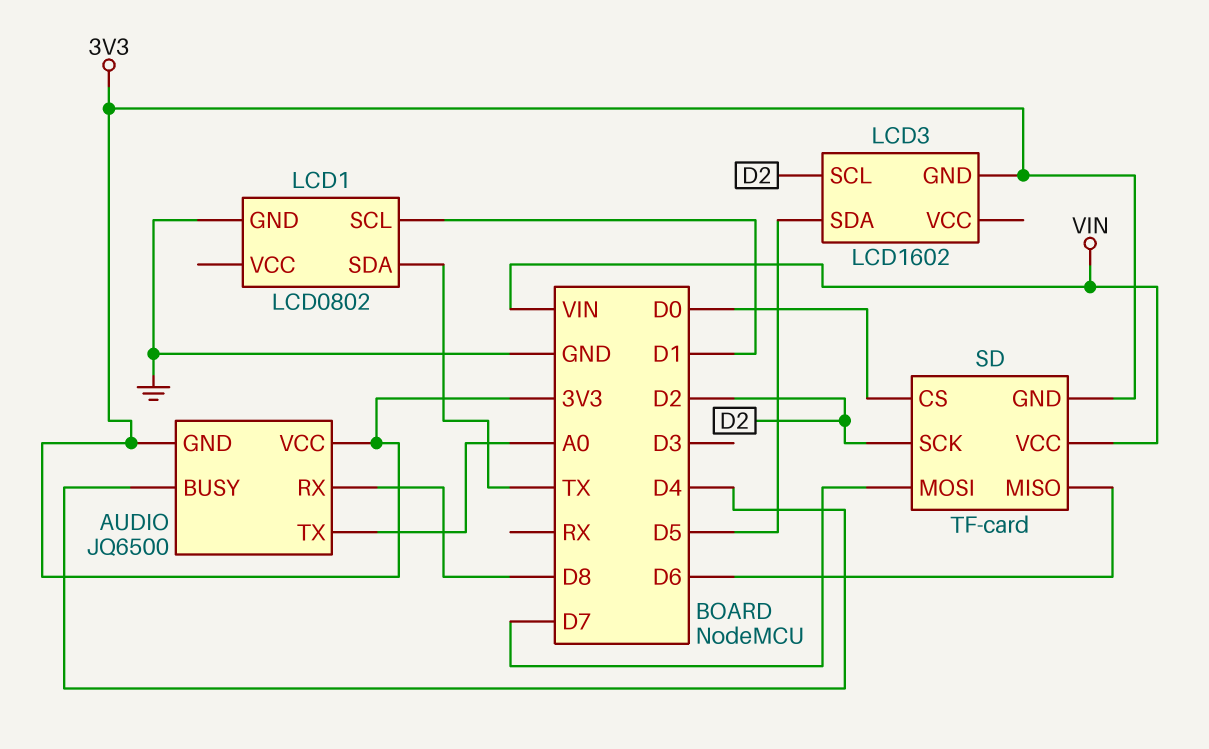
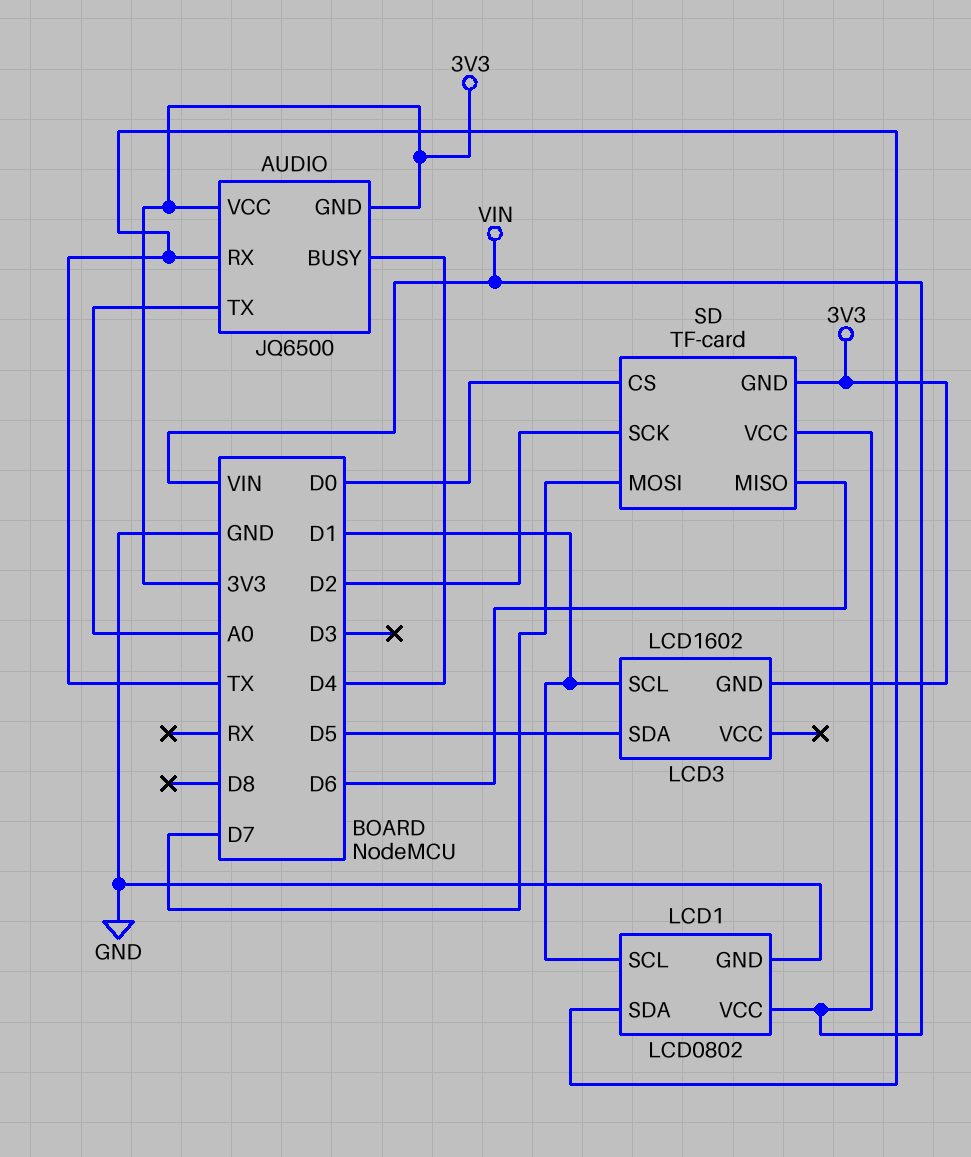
AUDIO pin RX: D8 -> TX
LCD1 pin VCC: none -> VIN
LCD3 pin SCL: D2 -> D1

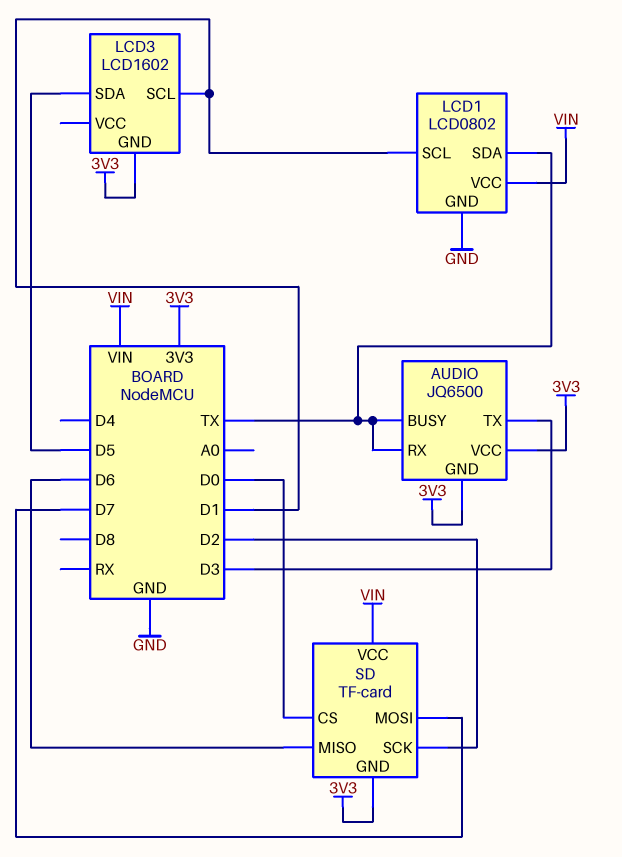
AUDIO pin BUSY: D4 -> TX
AUDIO pin TX: A0 -> D3

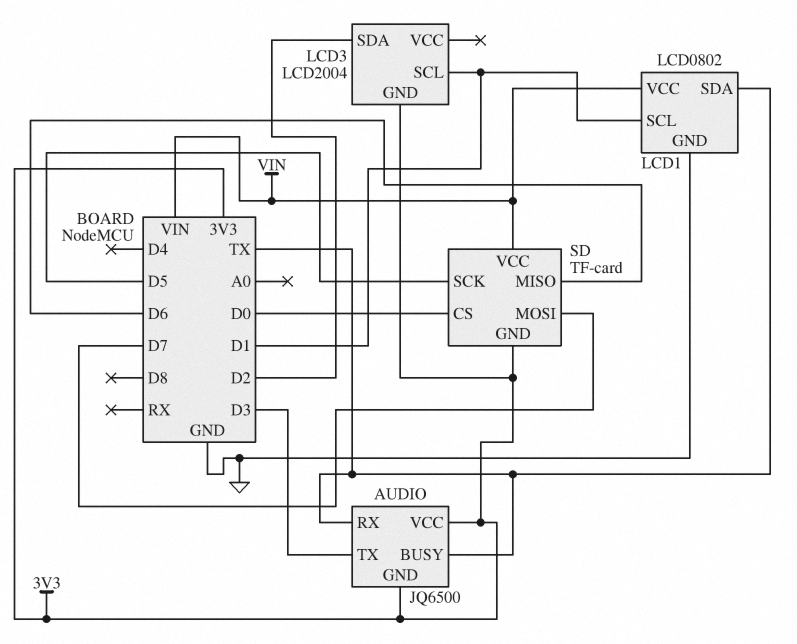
LCD3: LCD1602 -> LCD2004
LCD3 pin SDA: D5 -> D2
SD pin SCK: D2 -> D5

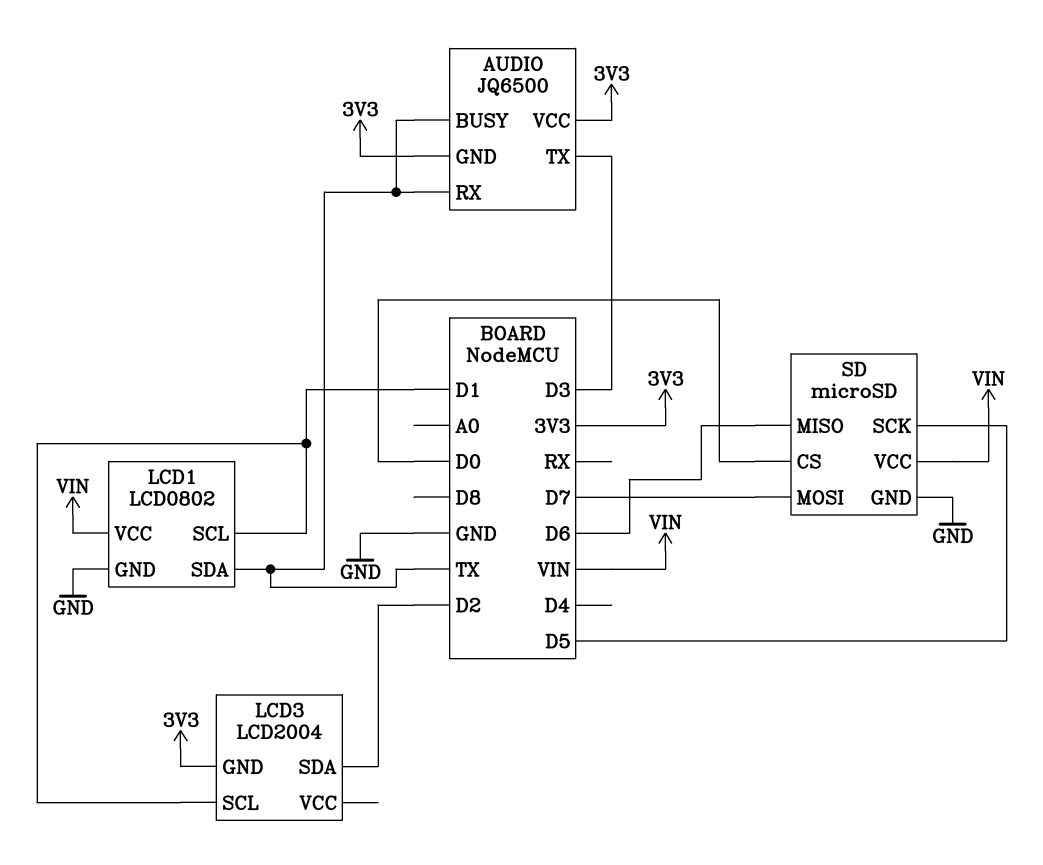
SD: TF-card -> microSD
SD pin GND: 3V3 -> GND

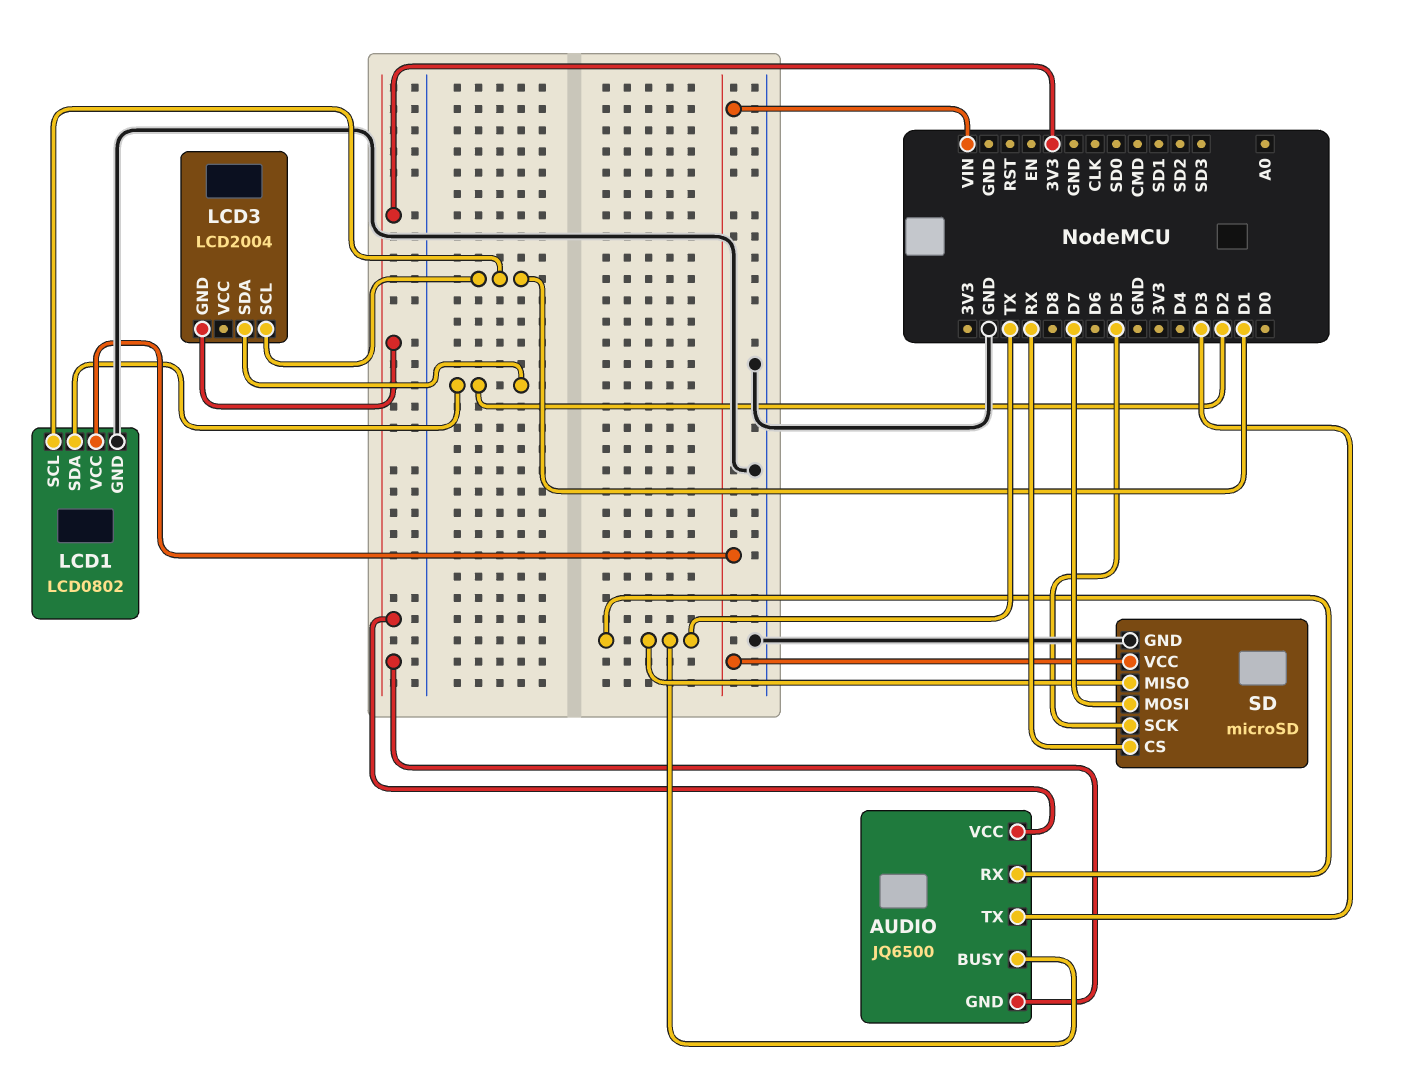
LCD1 pin SDA: TX -> D2
SD pin CS: D0 -> RX
SD pin MISO: D6 -> TX

